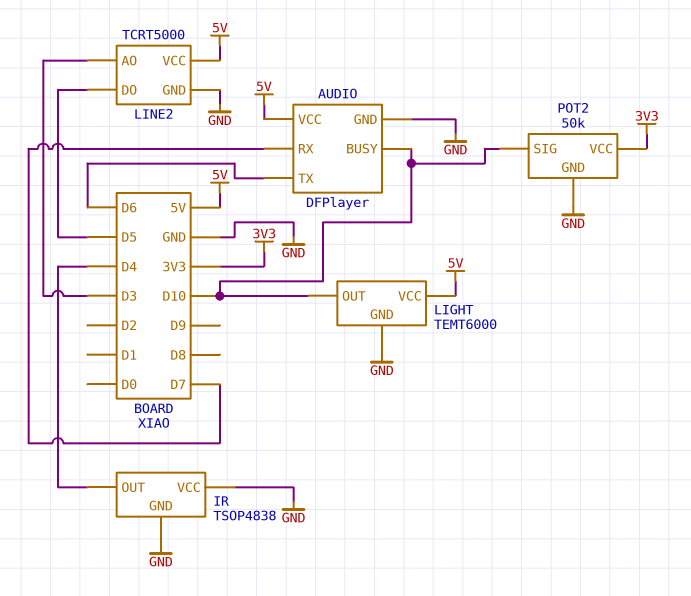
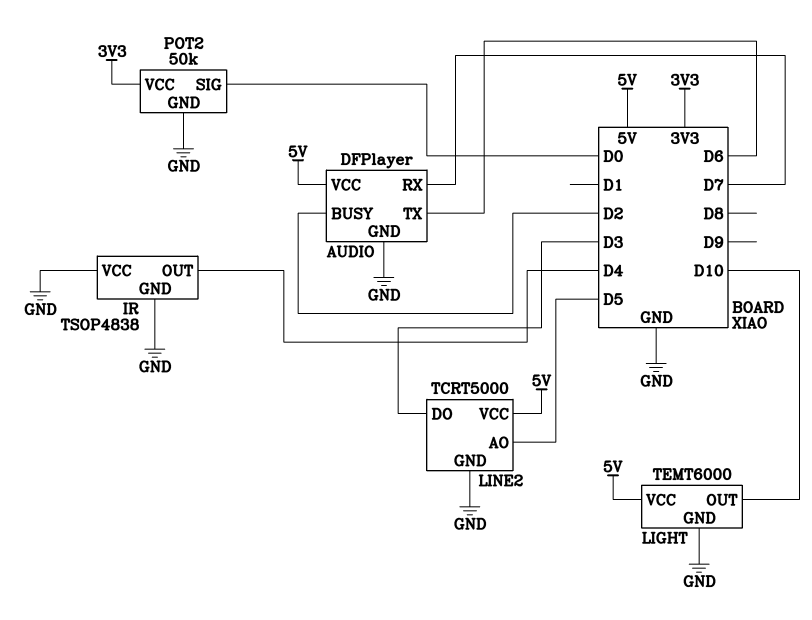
AUDIO pin BUSY: D10 -> D2
LINE2 pin AO: D3 -> D5
LINE2 pin DO: D5 -> D3
POT2 pin SIG: D10 -> D0

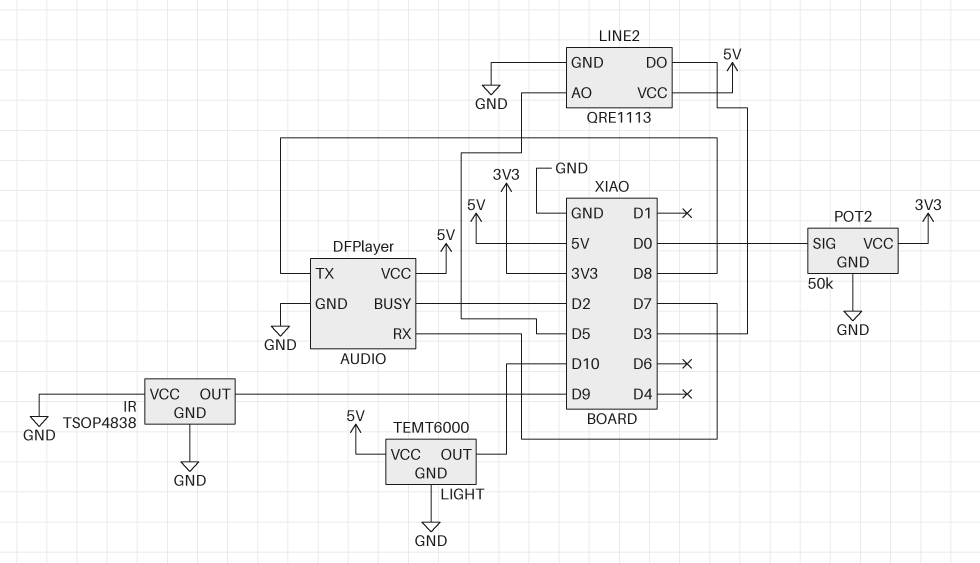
AUDIO pin TX: D6 -> D8
IR pin OUT: D4 -> D9
LINE2: TCRT5000 -> QRE1113

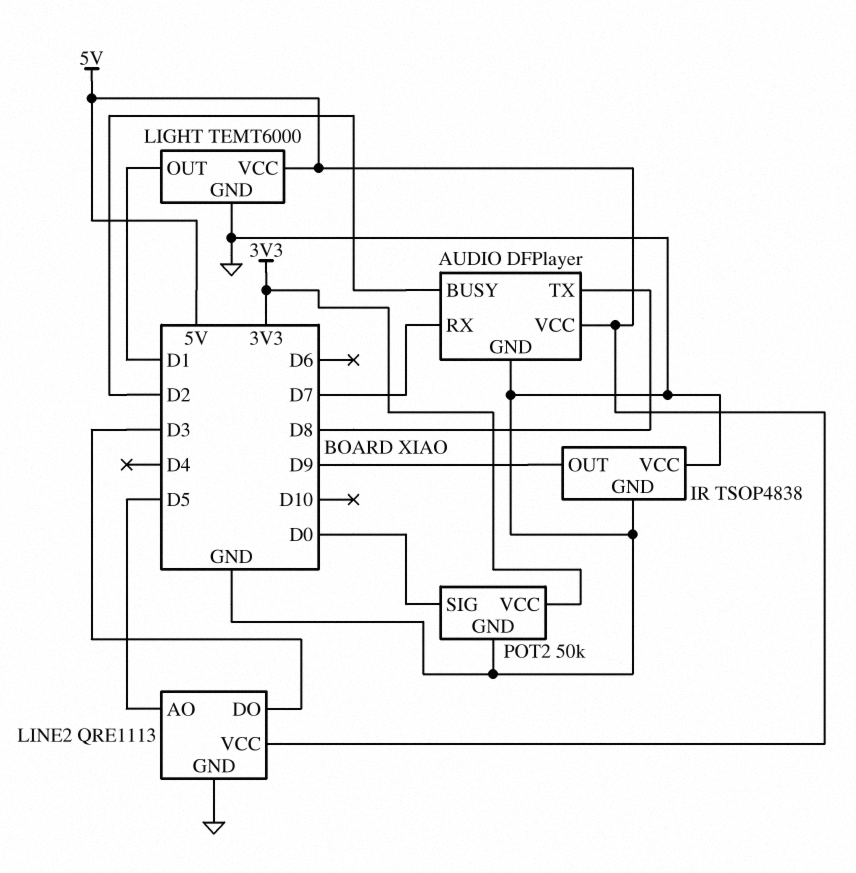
LIGHT pin OUT: D10 -> D1

